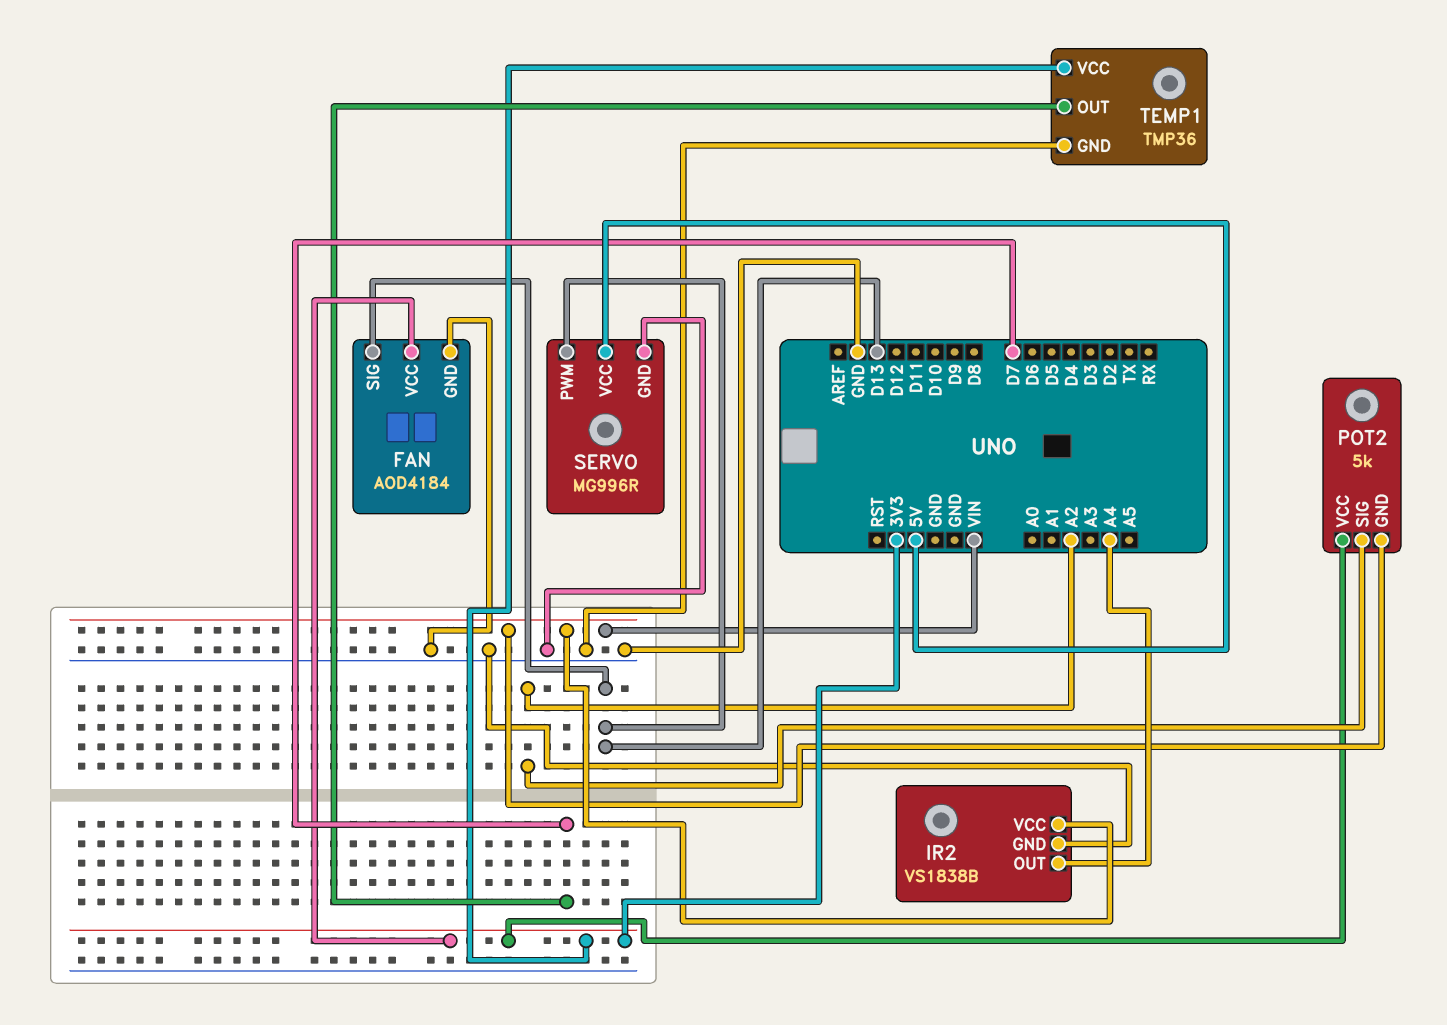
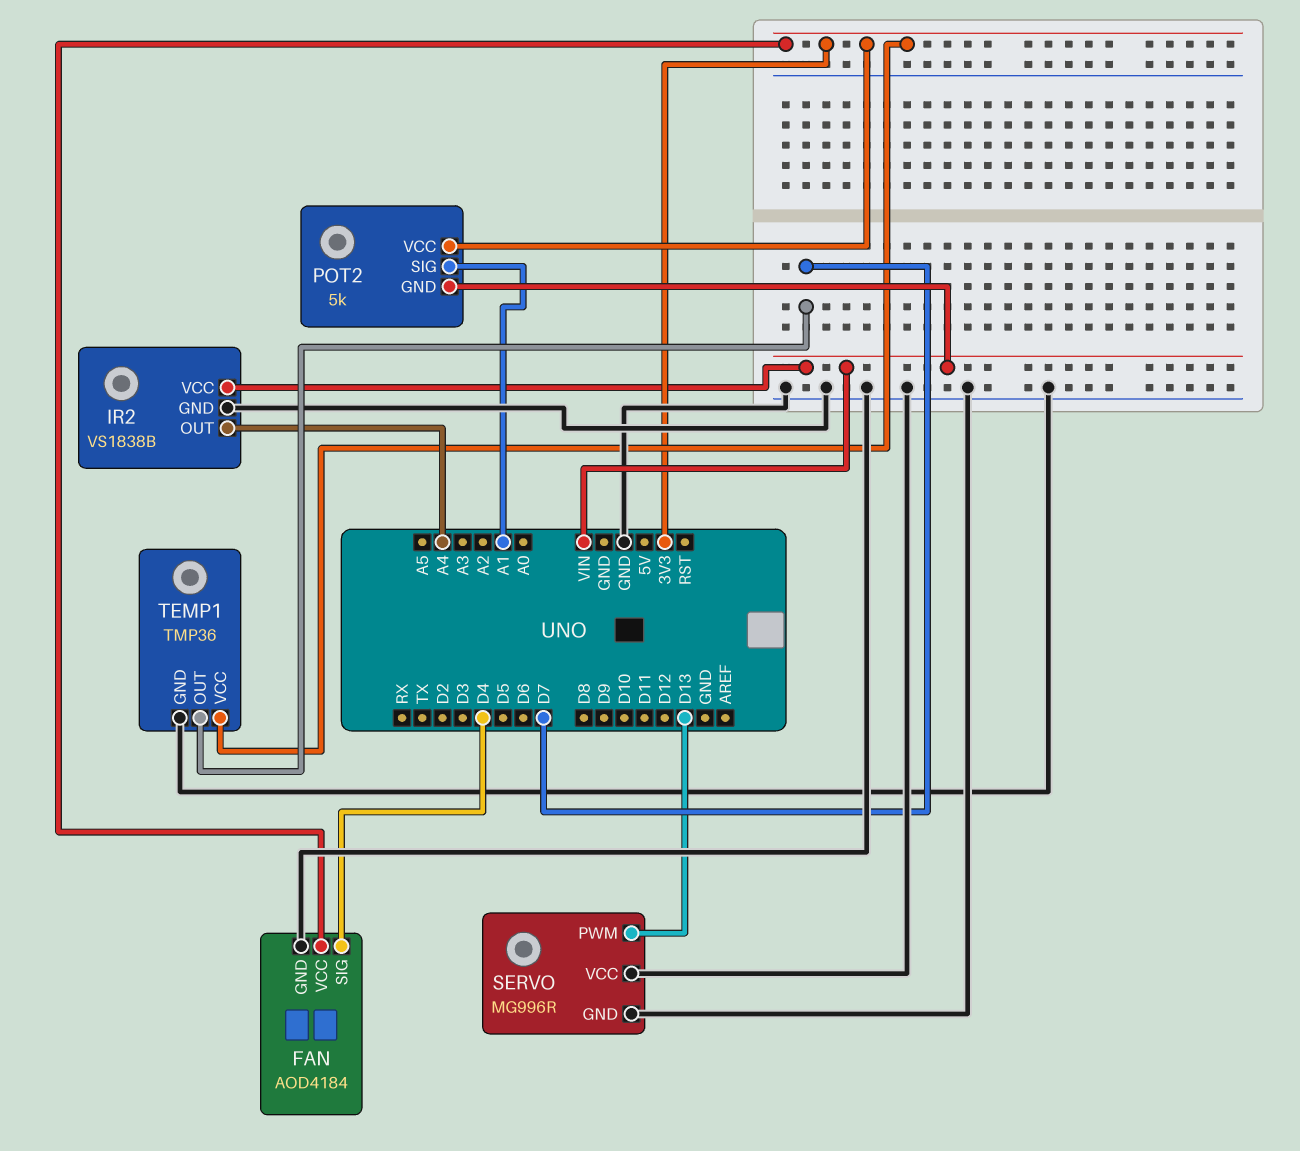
FAN pin SIG: D13 -> D4
POT2 pin SIG: A2 -> A1
SERVO pin VCC: 5V -> GND

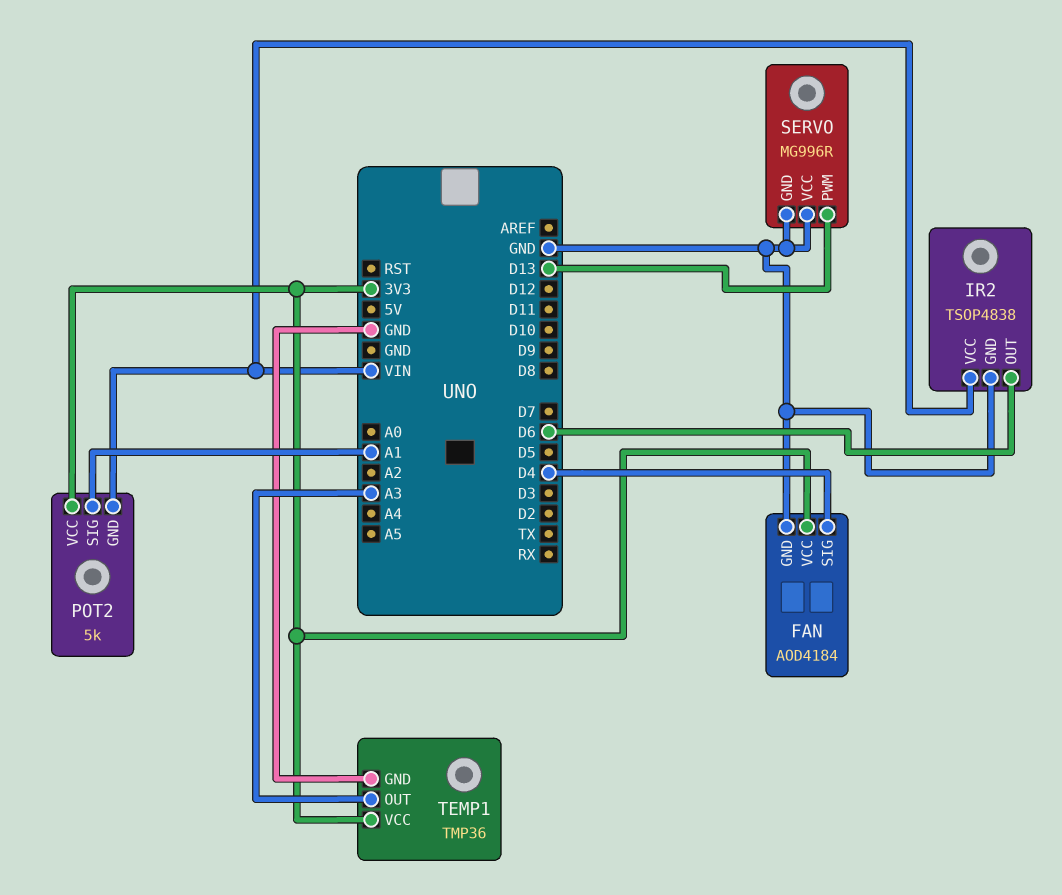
IR2: VS1838B -> TSOP4838
IR2 pin OUT: A4 -> D6
TEMP1 pin OUT: D7 -> A3

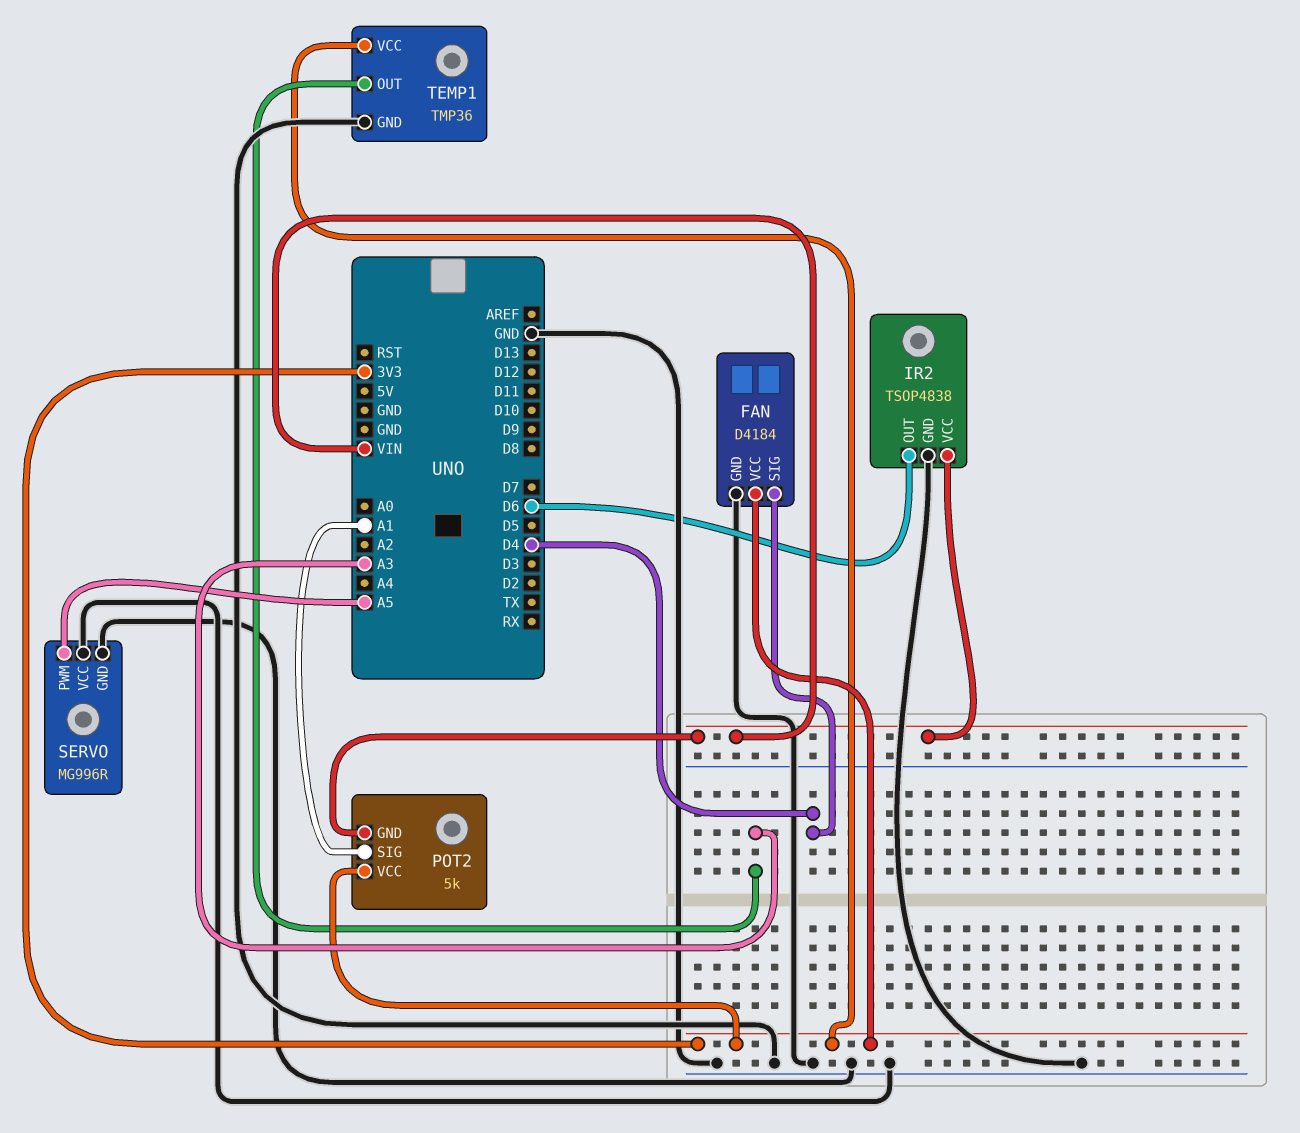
FAN: AOD4184 -> D4184
SERVO pin PWM: D13 -> A5

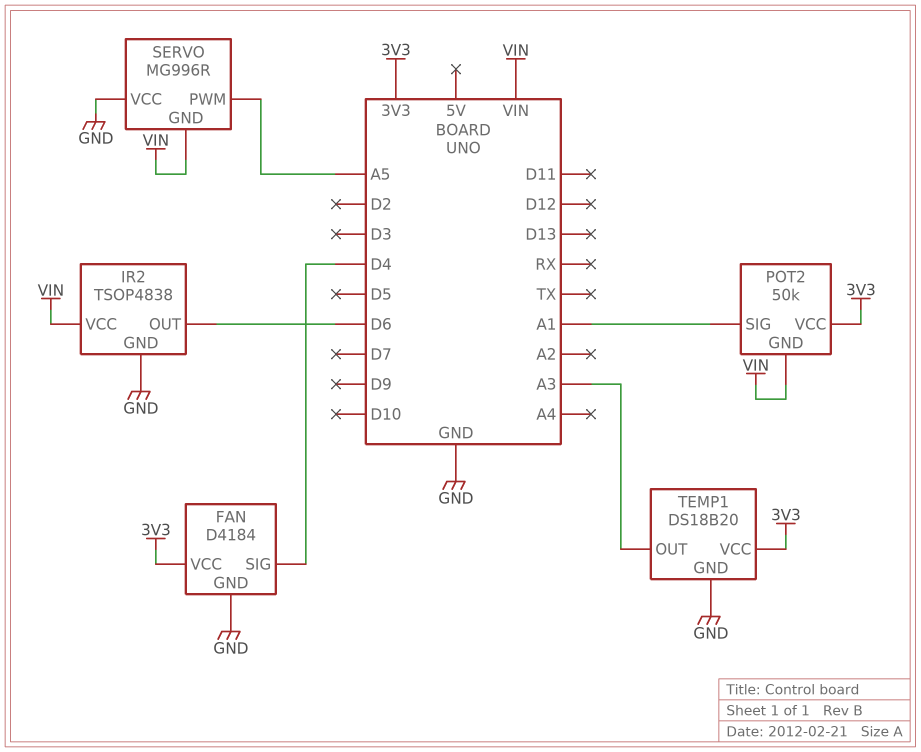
POT2: 5k -> 50k
SERVO pin GND: GND -> VIN
TEMP1: TMP36 -> DS18B20

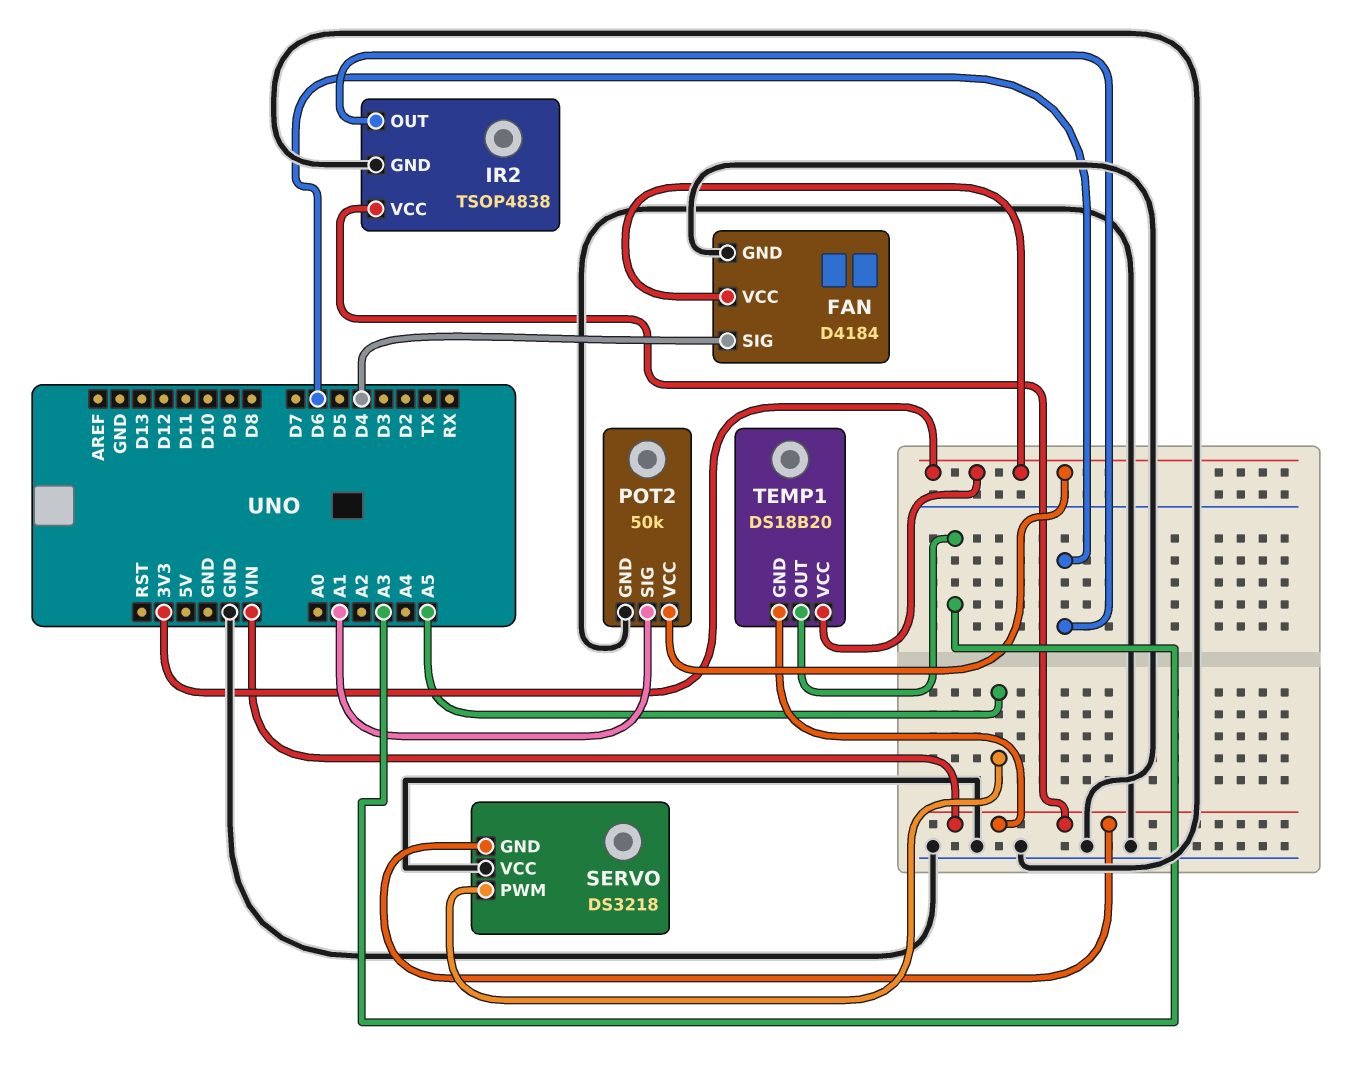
POT2 pin GND: VIN -> GND
SERVO: MG996R -> DS3218
TEMP1 pin GND: GND -> VIN

